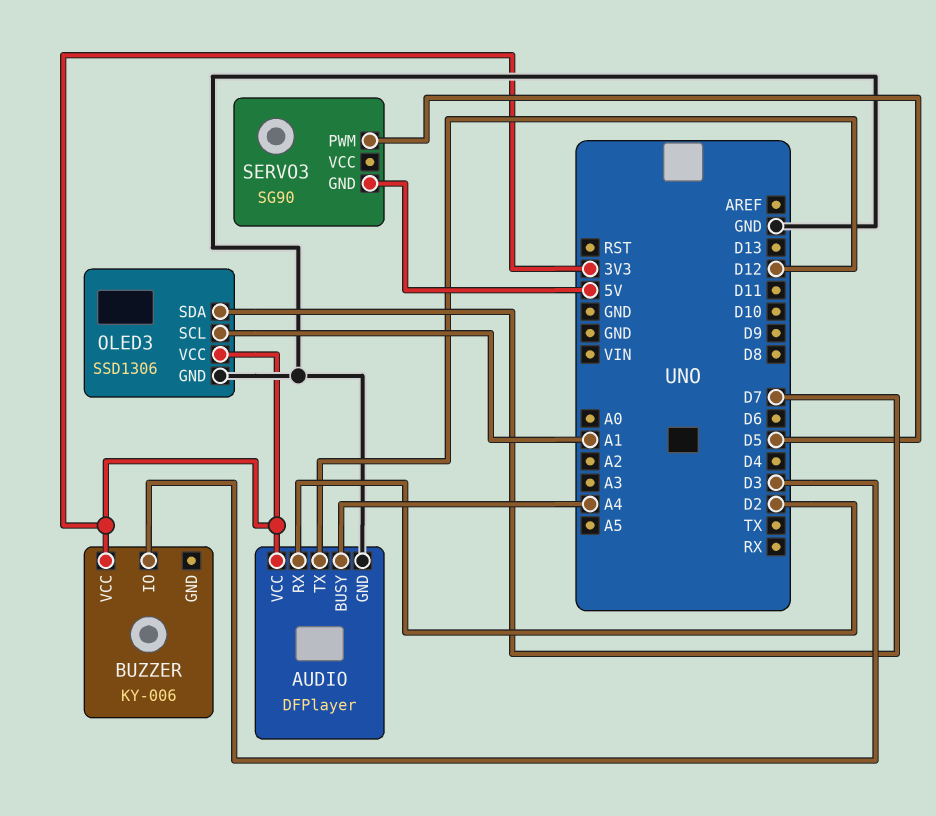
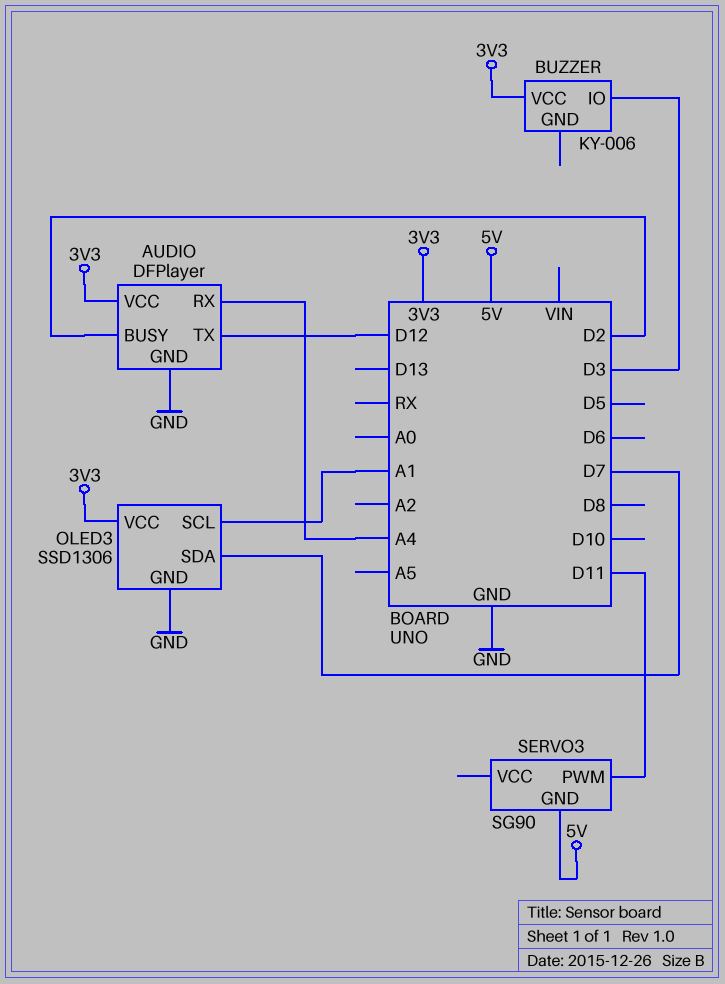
AUDIO pin BUSY: A4 -> D2
AUDIO pin RX: D2 -> A4
SERVO3 pin PWM: D5 -> D11

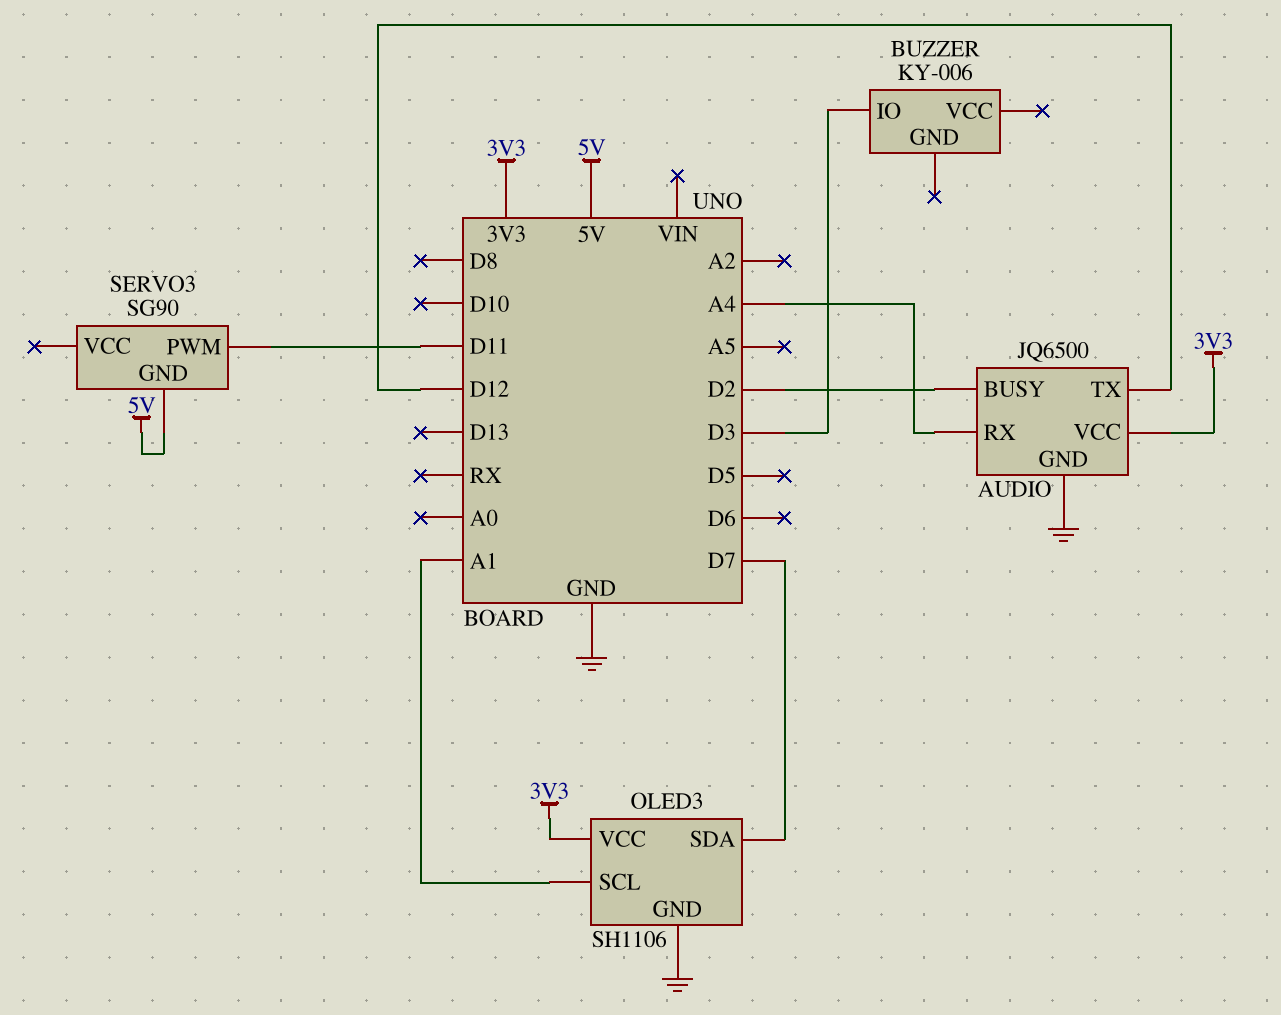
AUDIO: DFPlayer -> JQ6500
BUZZER pin VCC: 3V3 -> none
OLED3: SSD1306 -> SH1106

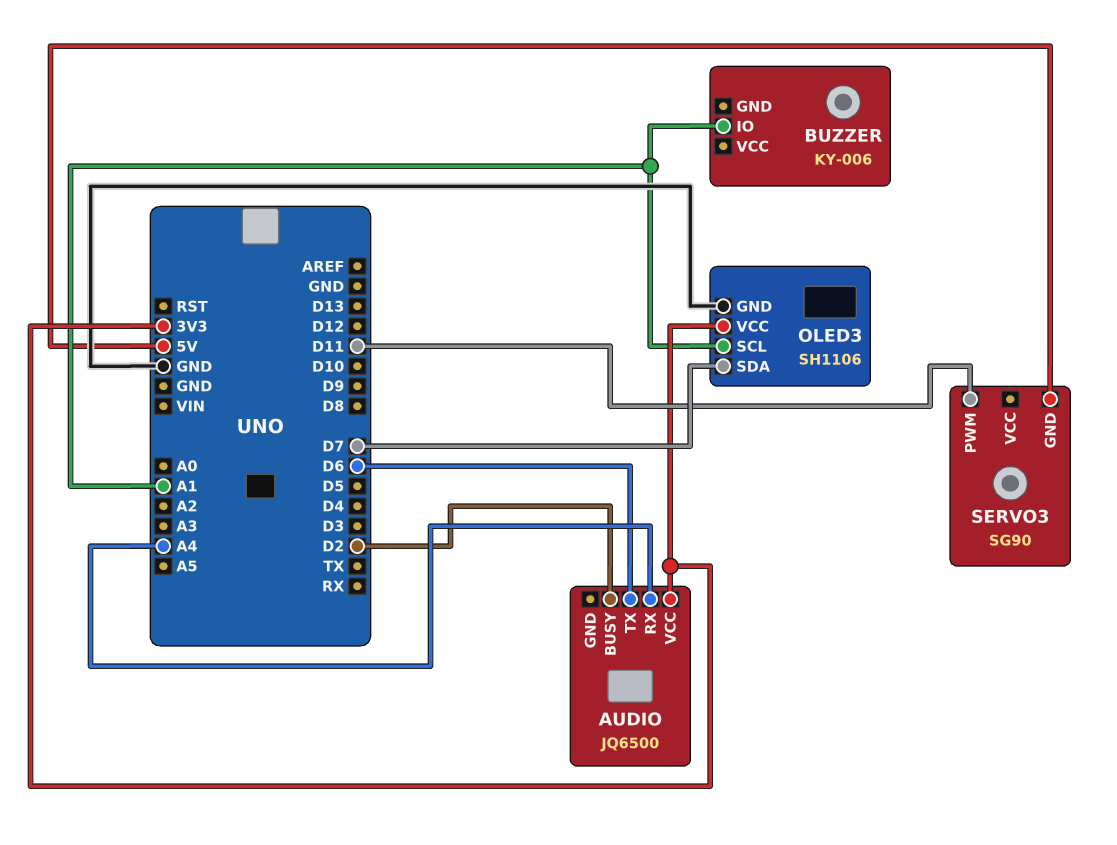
AUDIO pin GND: GND -> none
AUDIO pin TX: D12 -> D6
BUZZER pin IO: D3 -> A1

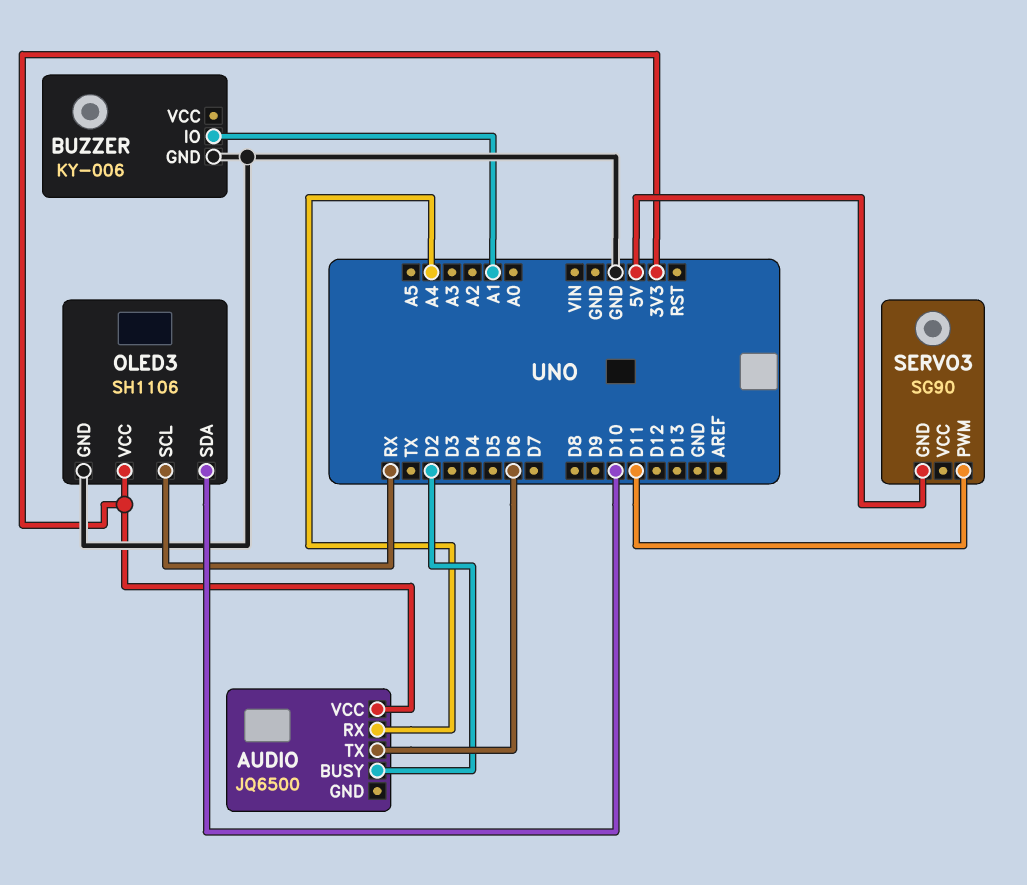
BUZZER pin GND: none -> GND
OLED3 pin SCL: A1 -> RX
OLED3 pin SDA: D7 -> D10

